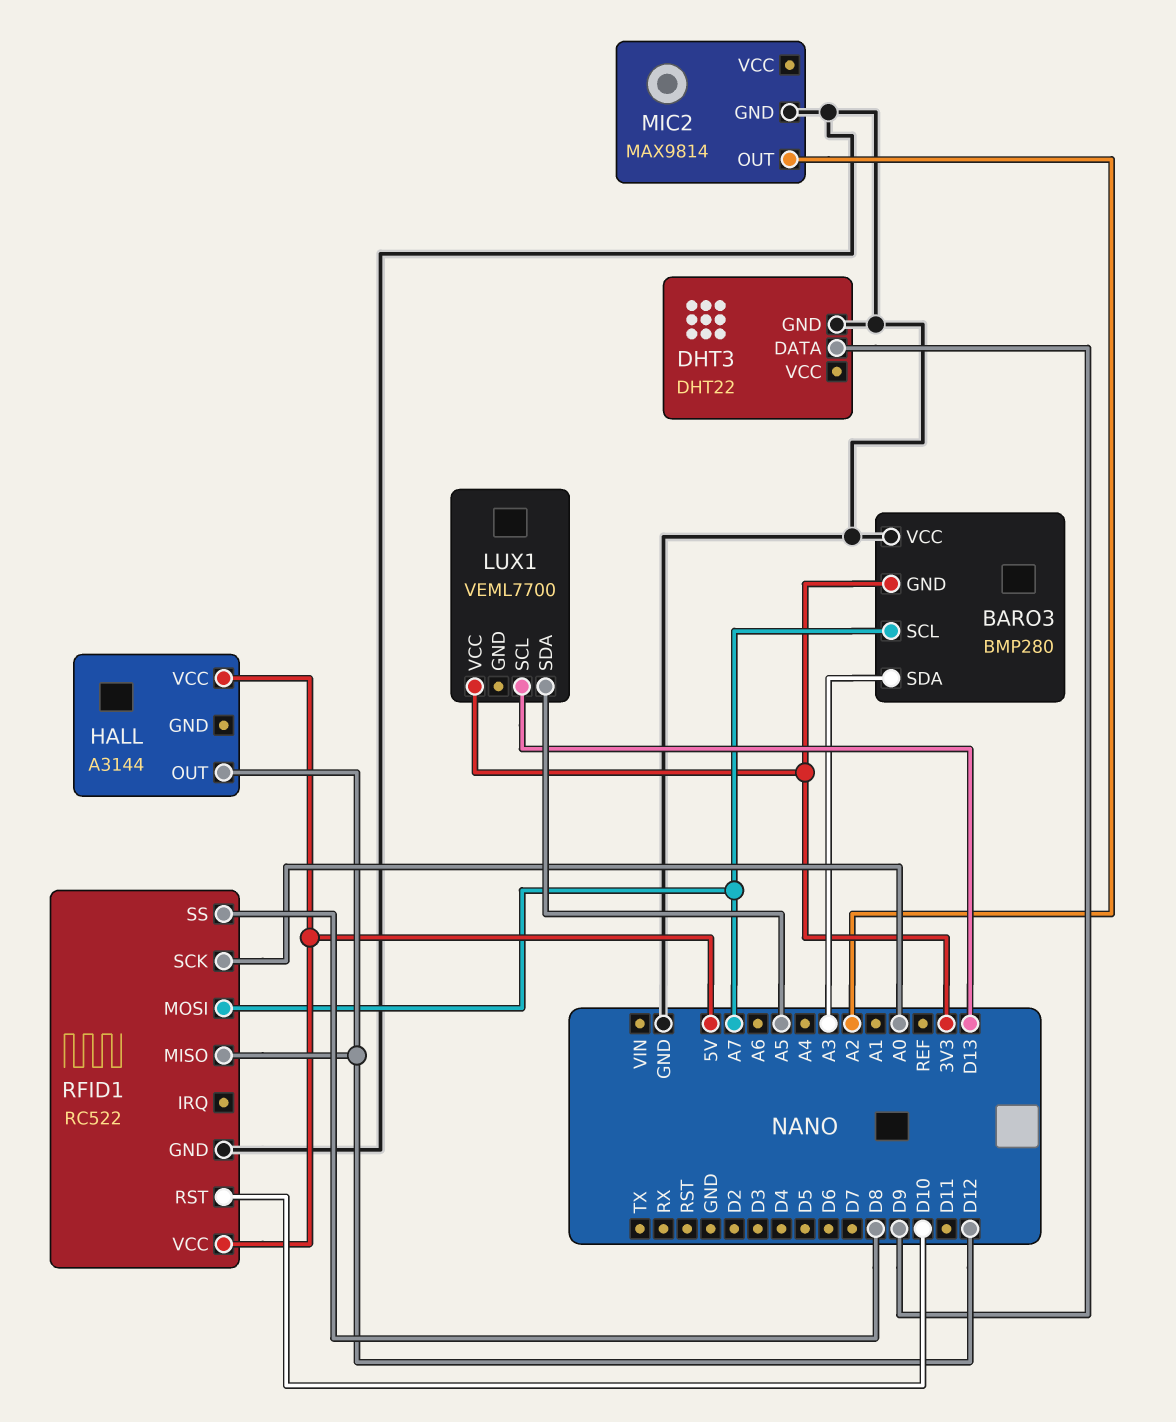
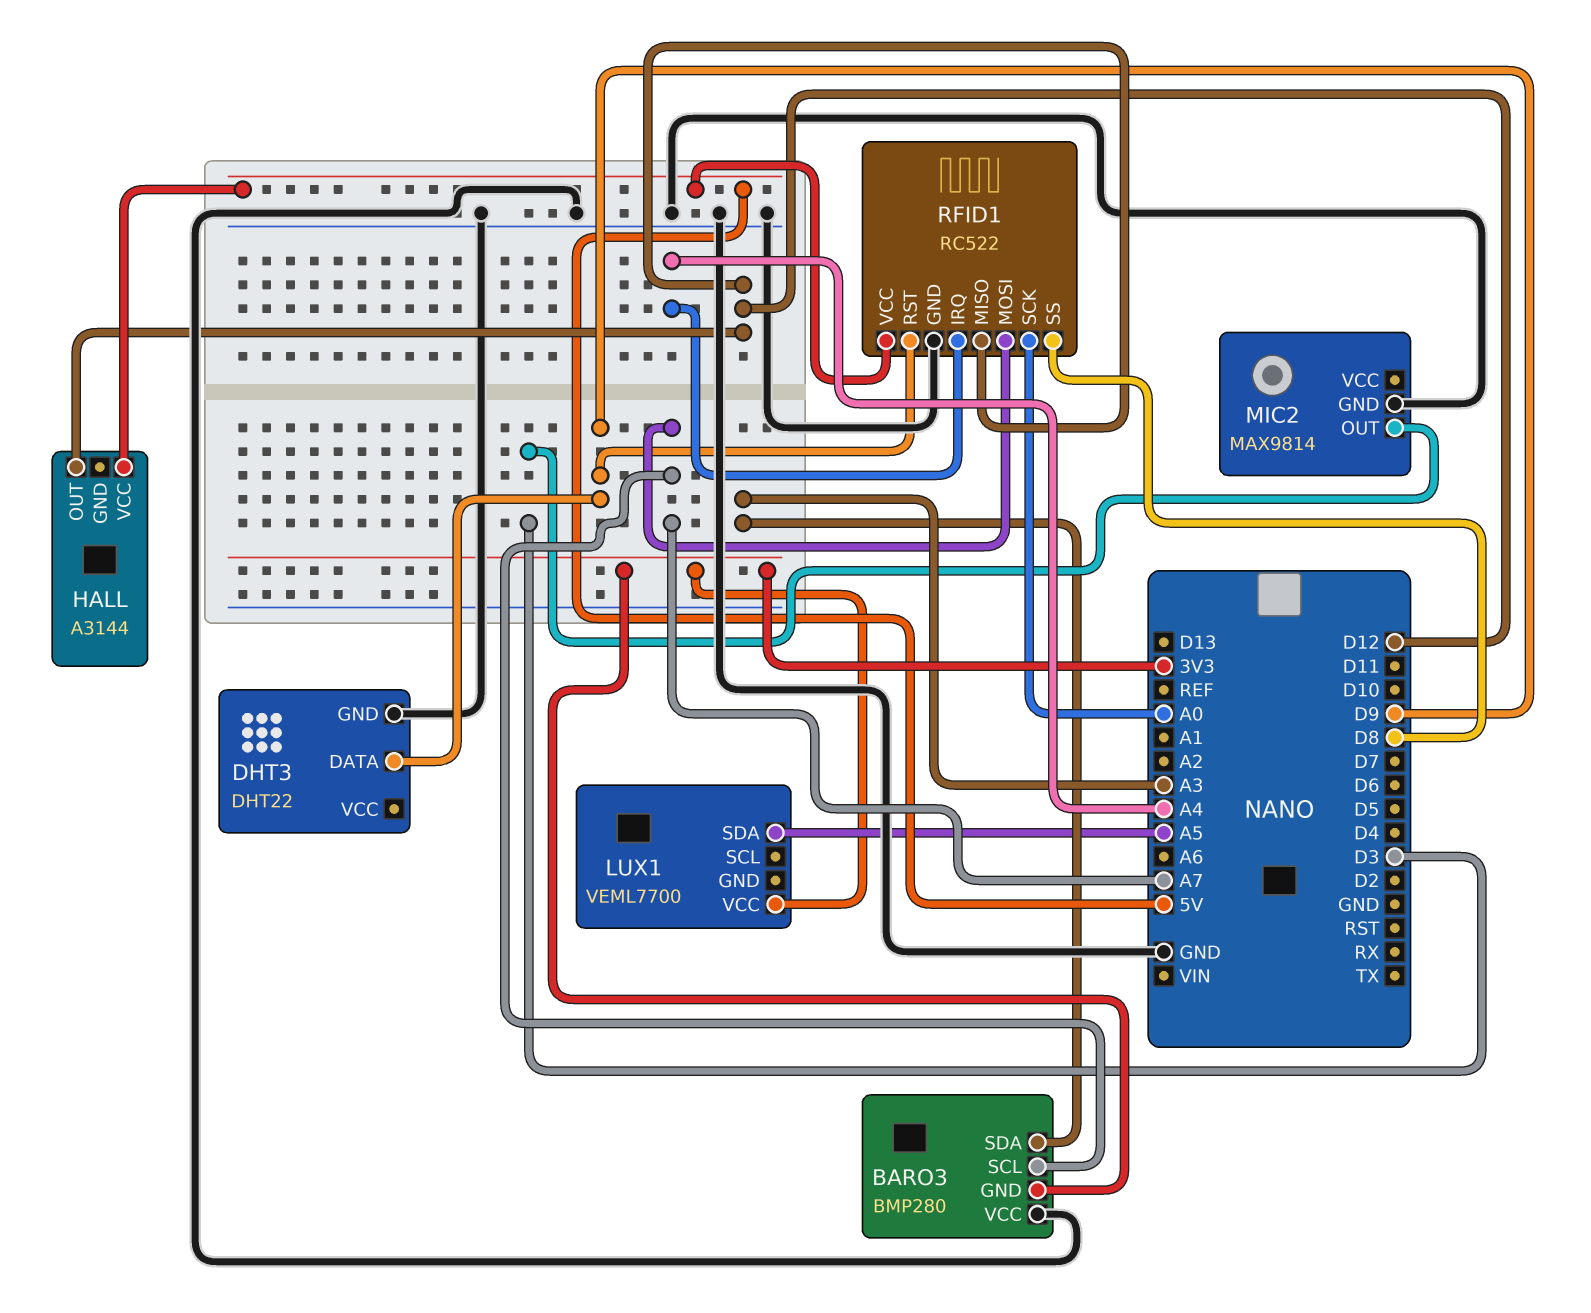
LUX1 pin SCL: D13 -> none
MIC2 pin OUT: A2 -> D3
RFID1 pin IRQ: none -> A4
RFID1 pin RST: D10 -> D9

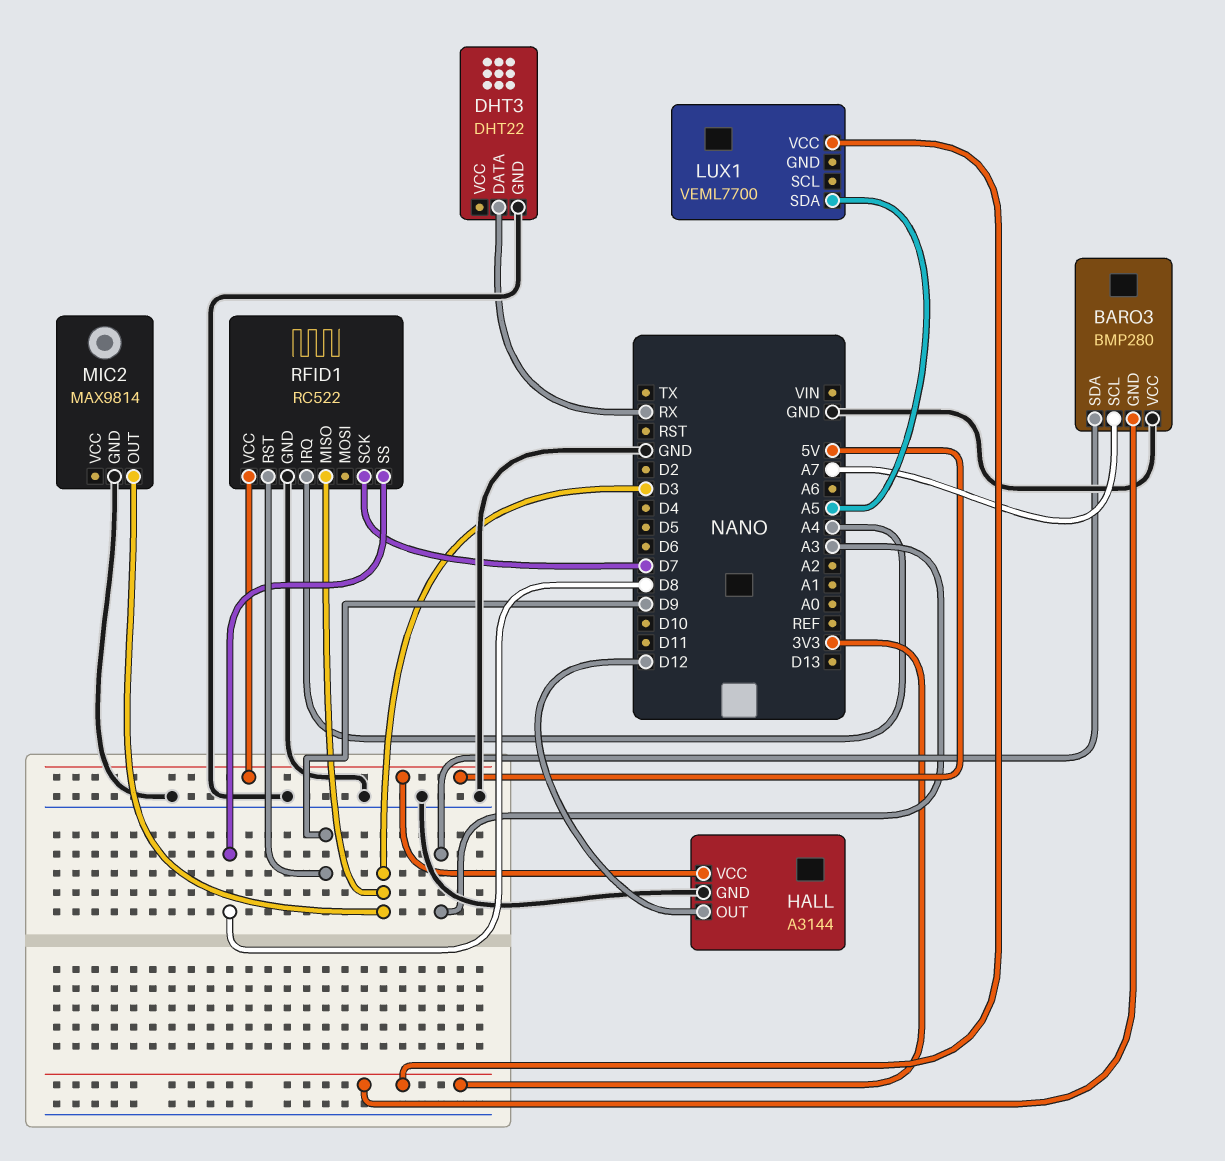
DHT3 pin DATA: D9 -> RX
HALL pin GND: none -> GND
RFID1 pin MISO: D12 -> D3
RFID1 pin MOSI: A7 -> none
RFID1 pin SCK: A0 -> D7

